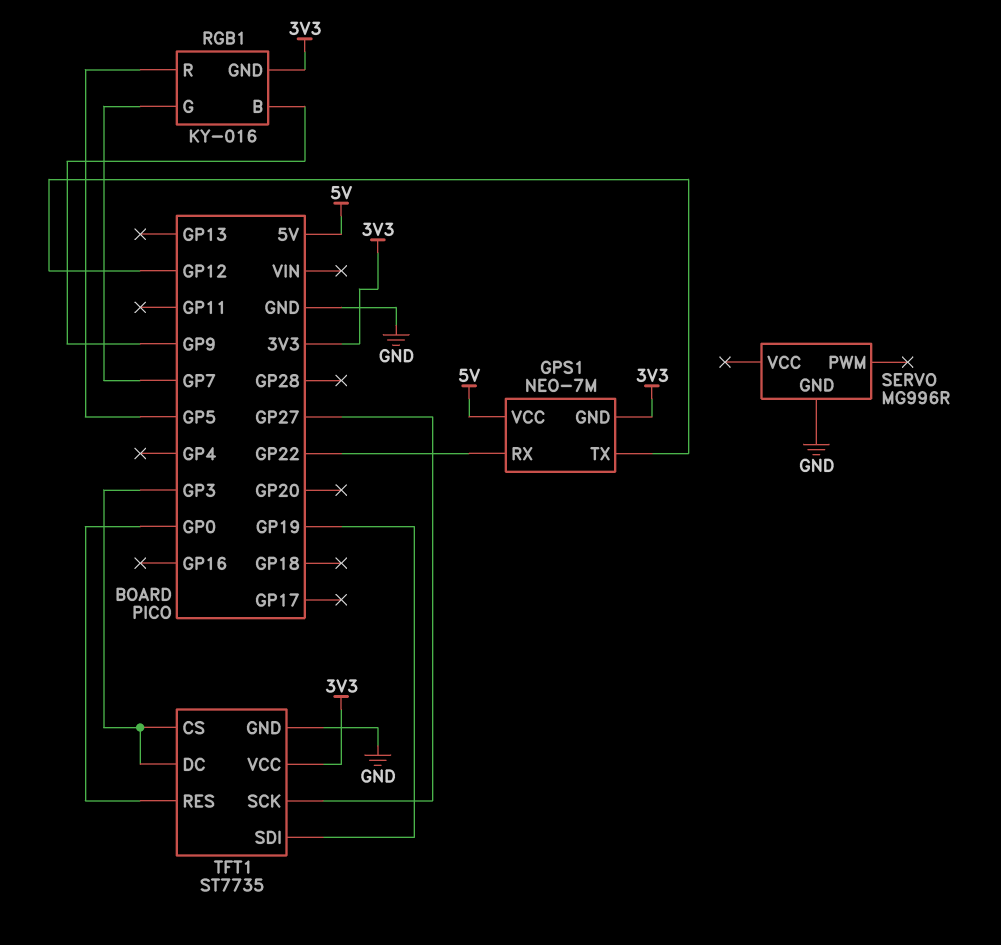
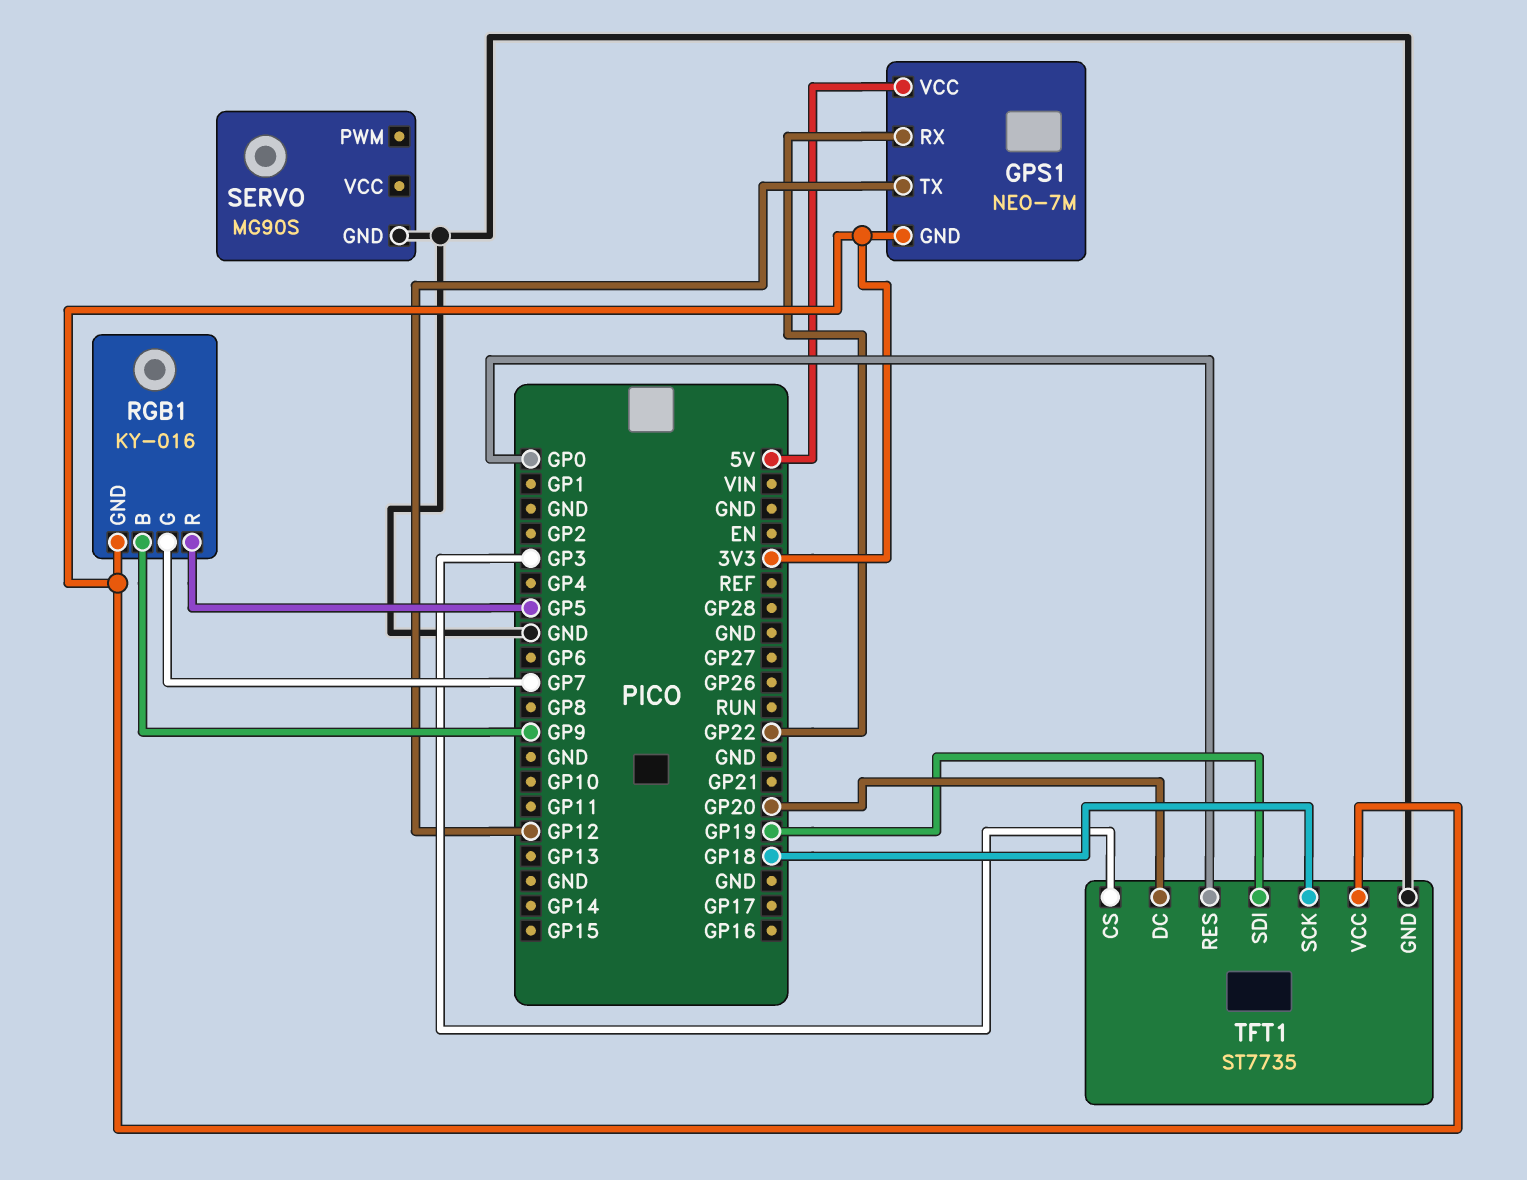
SERVO: MG996R -> MG90S
TFT1 pin DC: GP3 -> GP20
TFT1 pin SCK: GP27 -> GP18

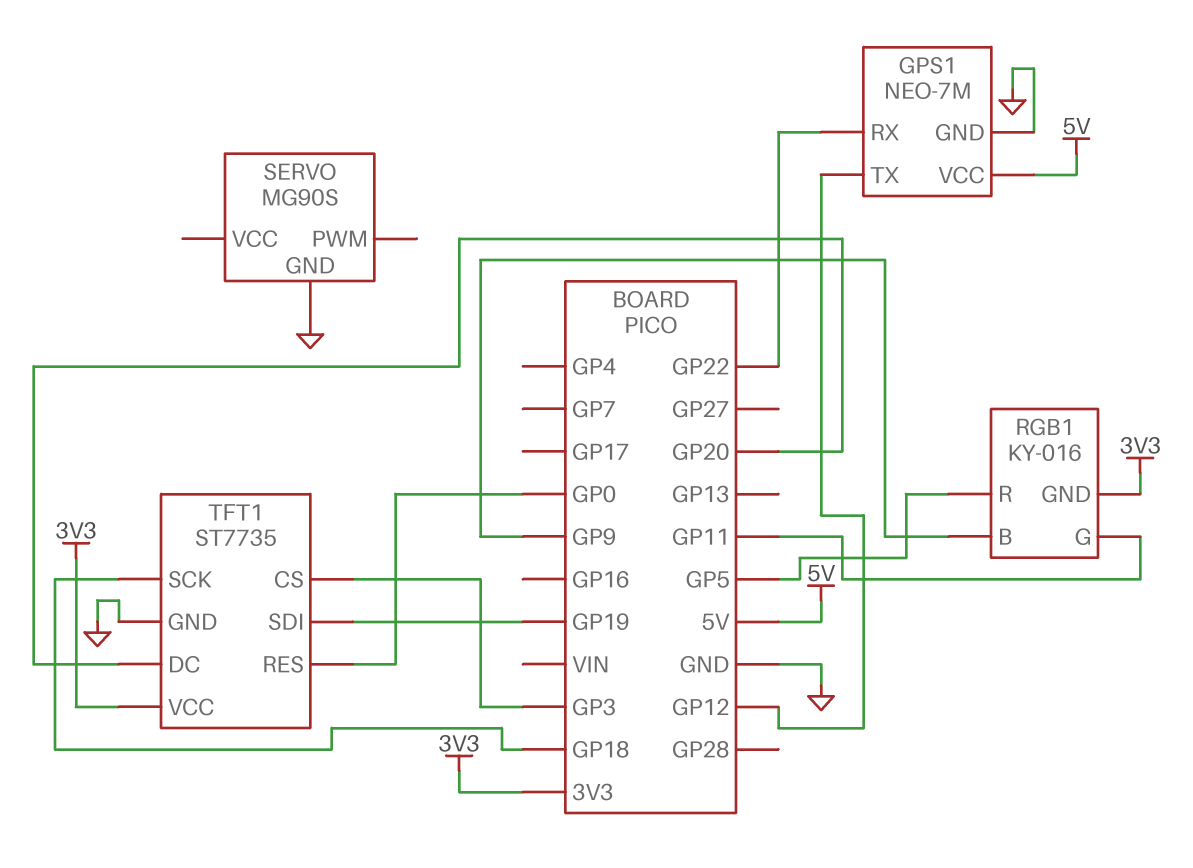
GPS1 pin GND: 3V3 -> GND
RGB1 pin G: GP7 -> GP11

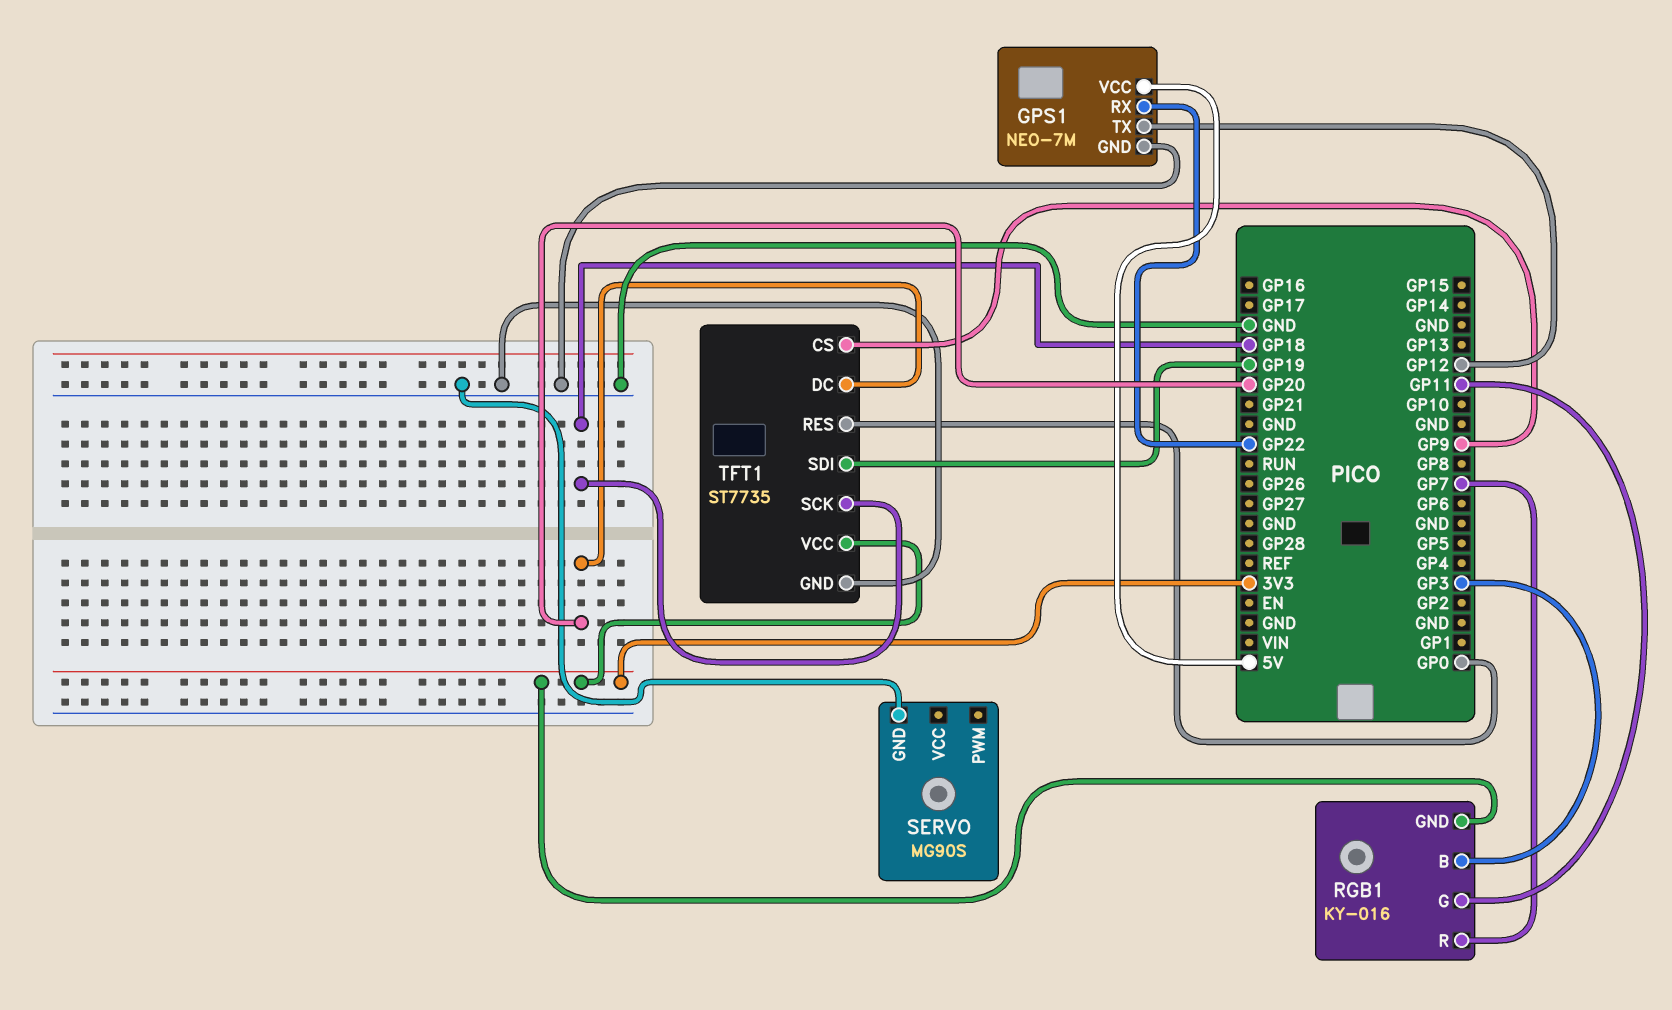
RGB1 pin B: GP9 -> GP3
RGB1 pin R: GP5 -> GP7
TFT1 pin CS: GP3 -> GP9

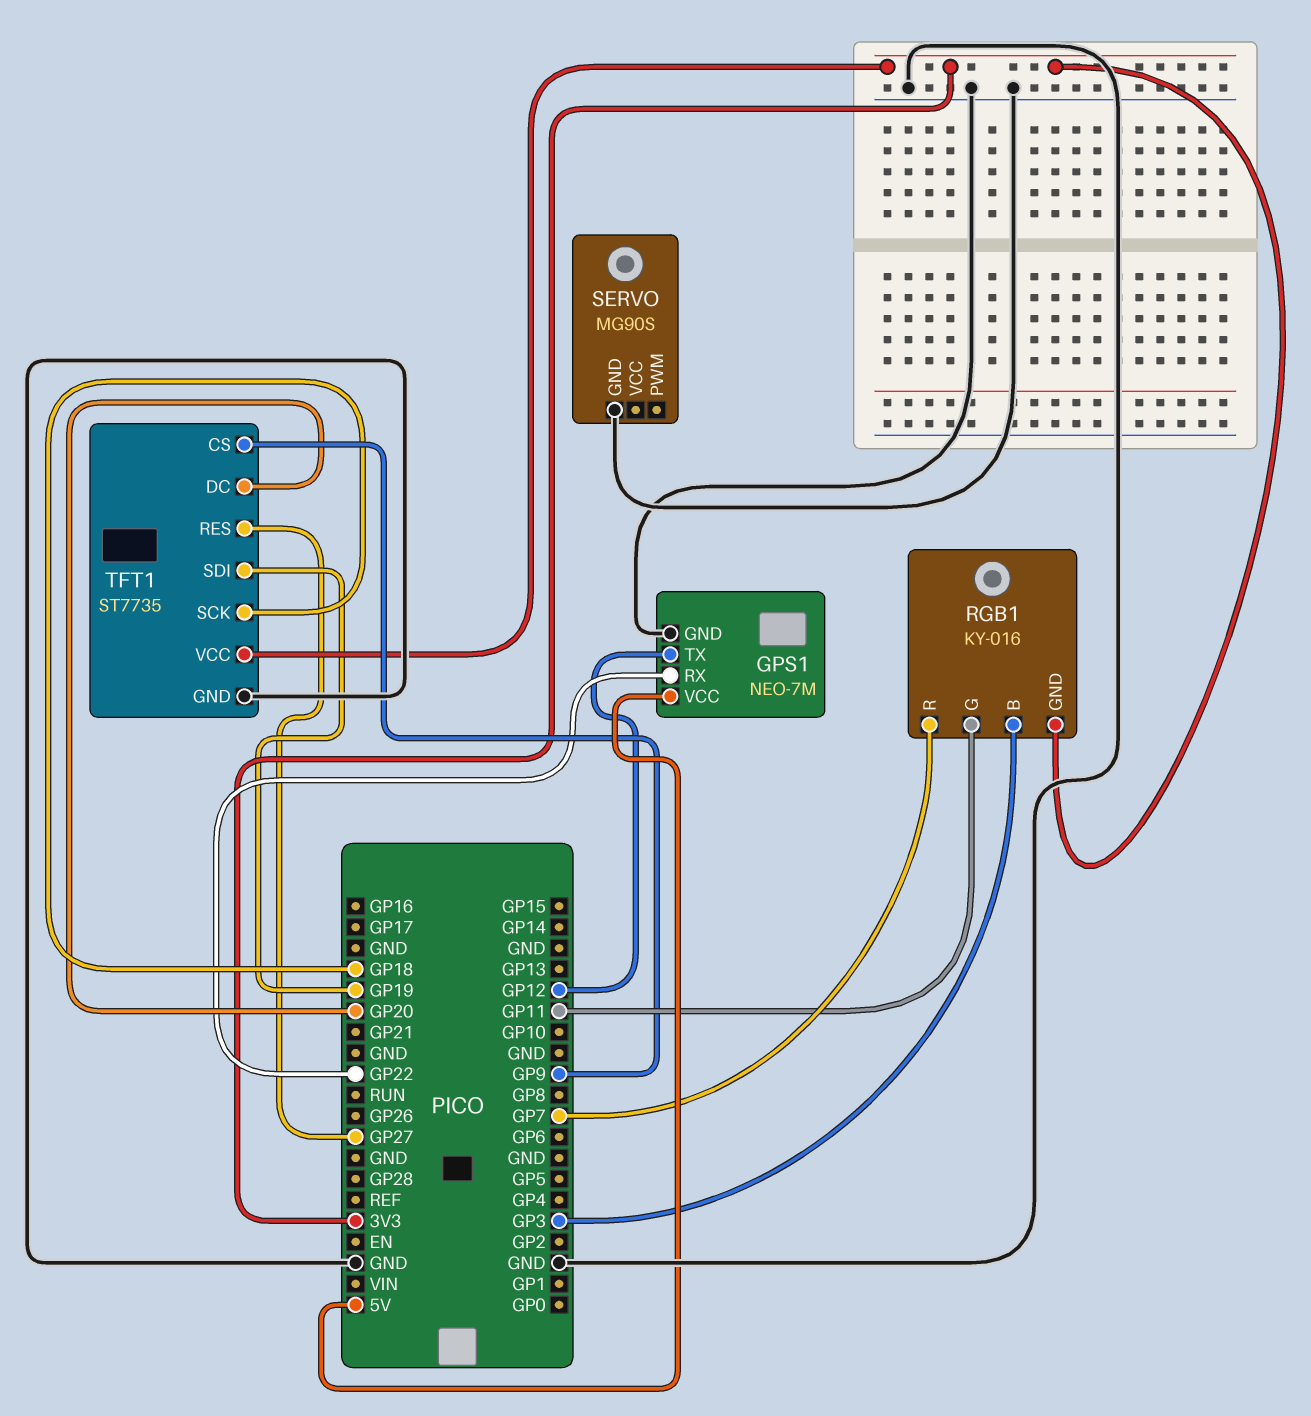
TFT1 pin RES: GP0 -> GP27

